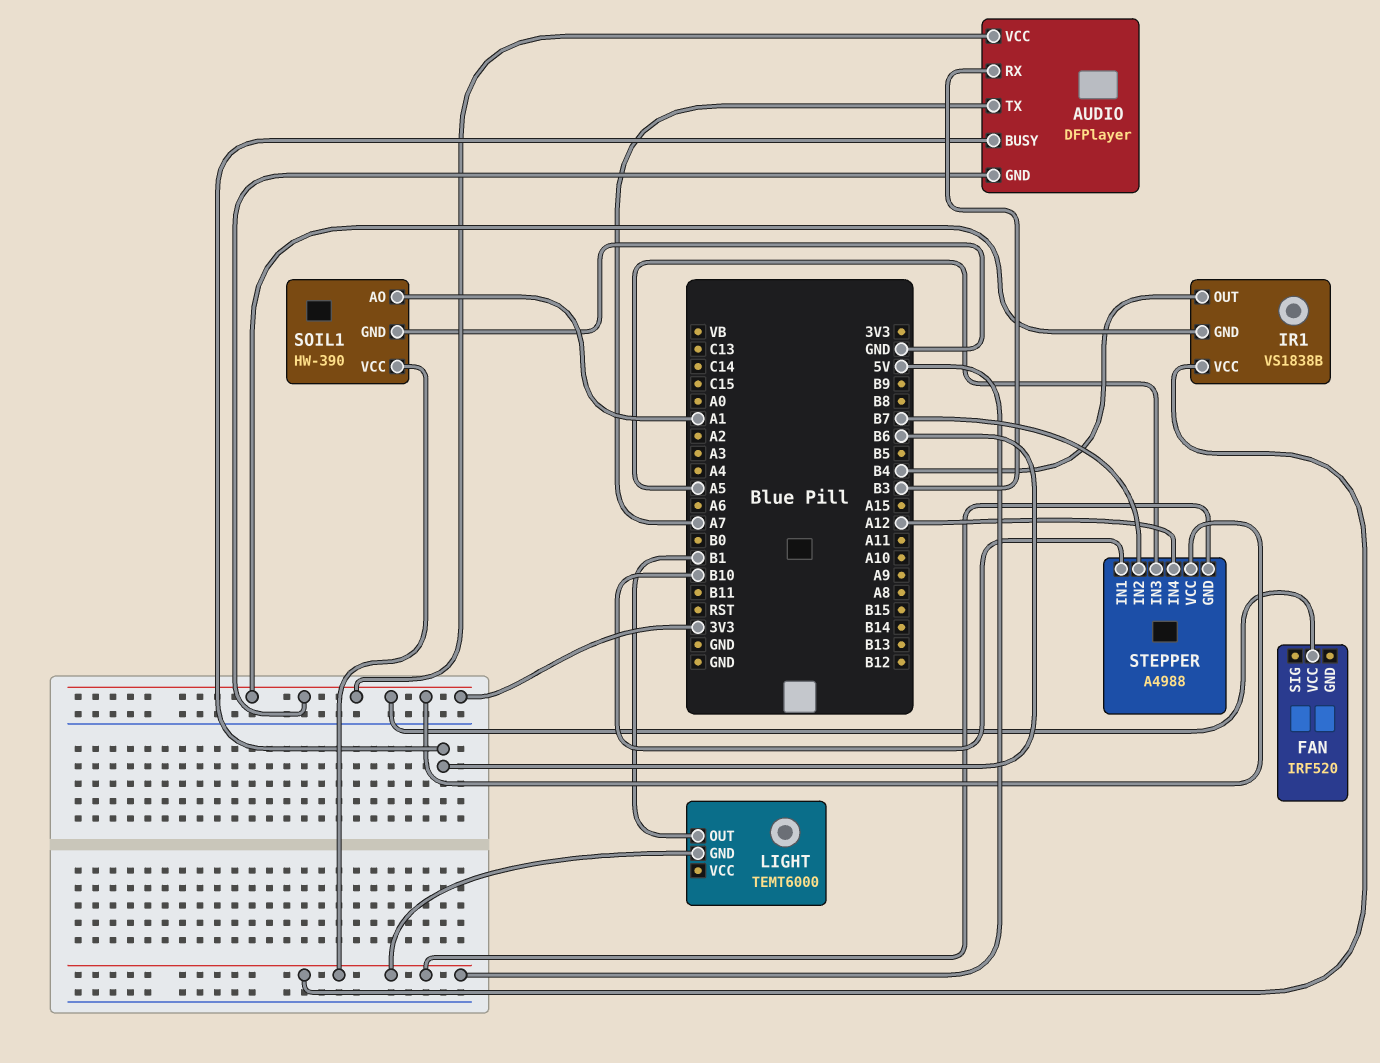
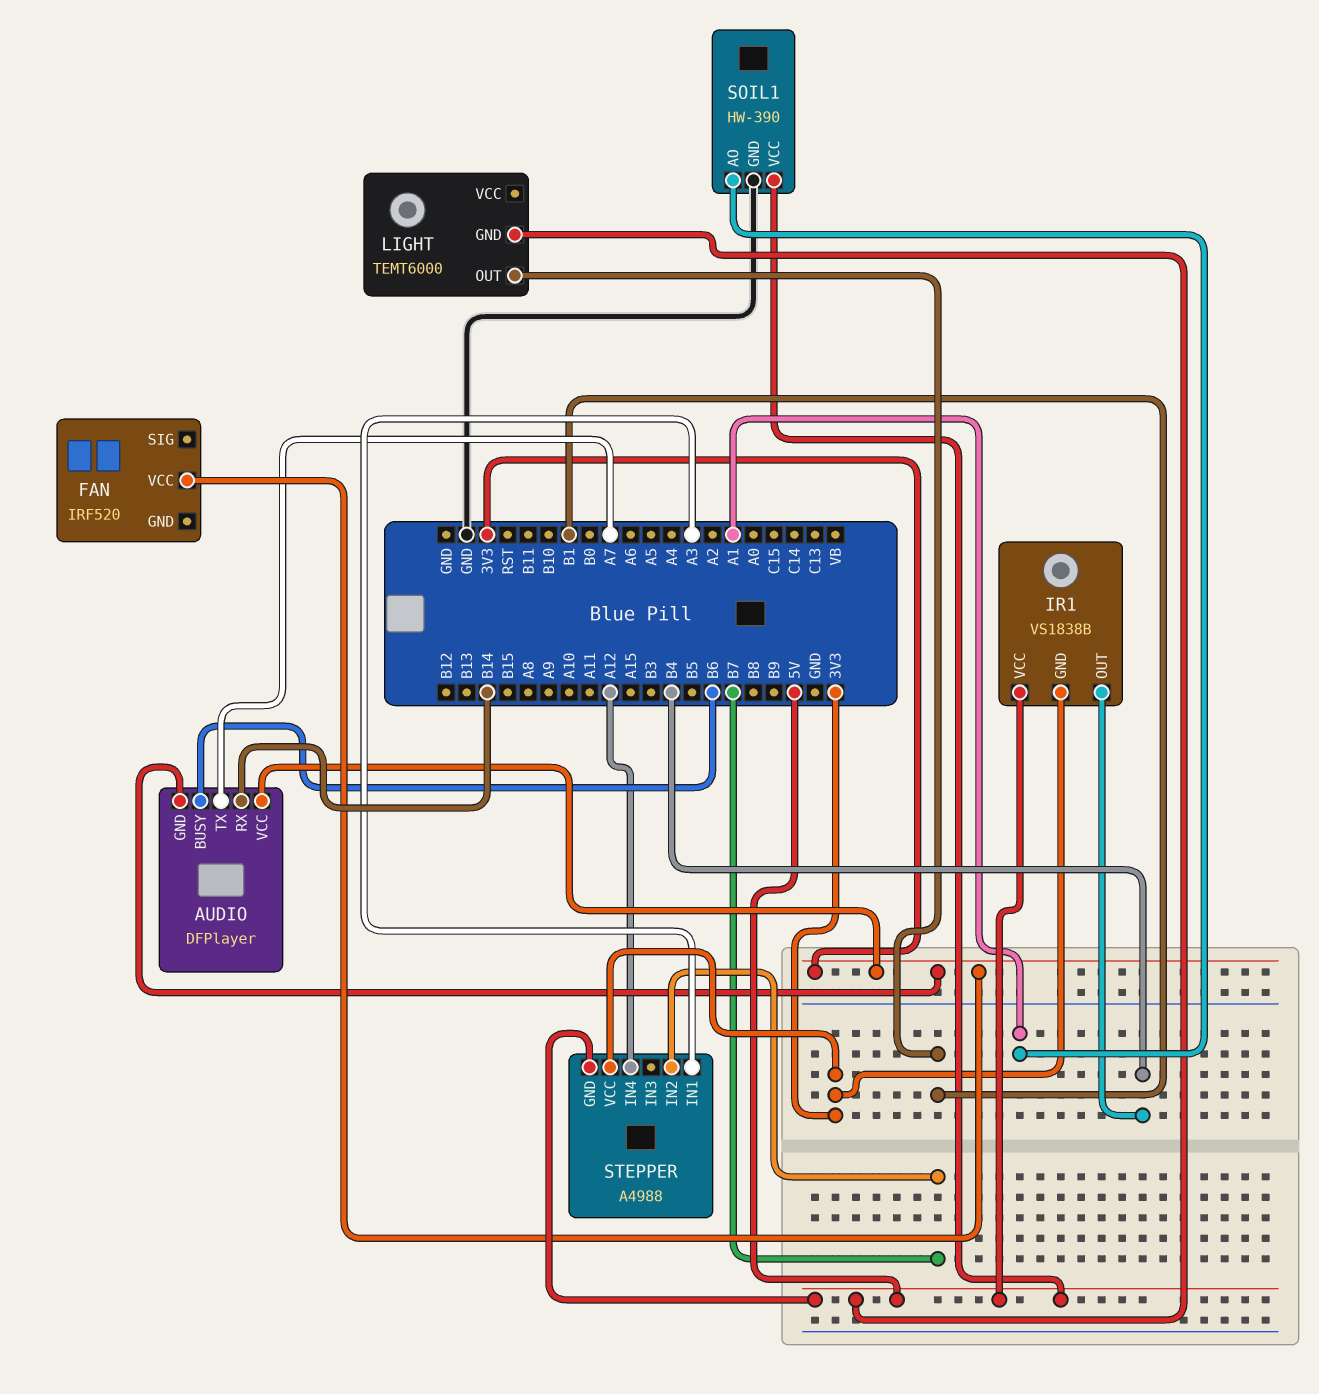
AUDIO pin RX: B3 -> B14
STEPPER pin IN1: B10 -> A3
STEPPER pin IN3: A5 -> none

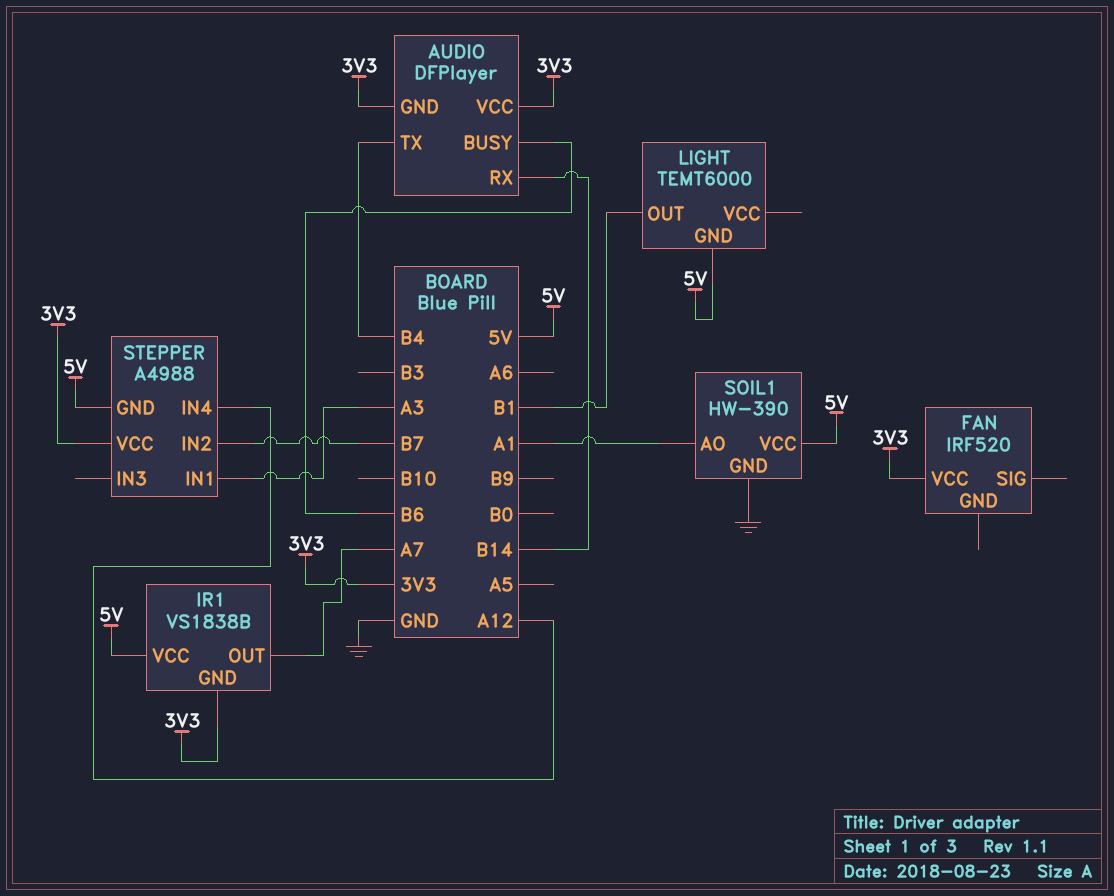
AUDIO pin TX: A7 -> B4
IR1 pin OUT: B4 -> A7

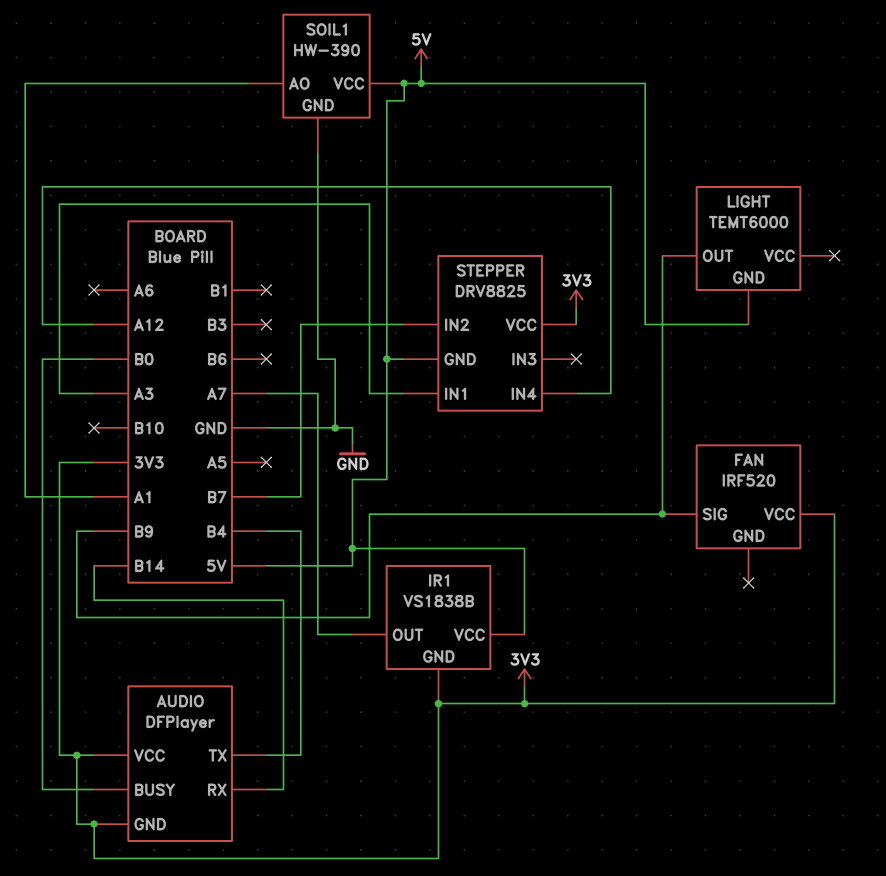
AUDIO pin BUSY: B6 -> B0
FAN pin SIG: none -> B9
LIGHT pin OUT: B1 -> B9
STEPPER: A4988 -> DRV8825

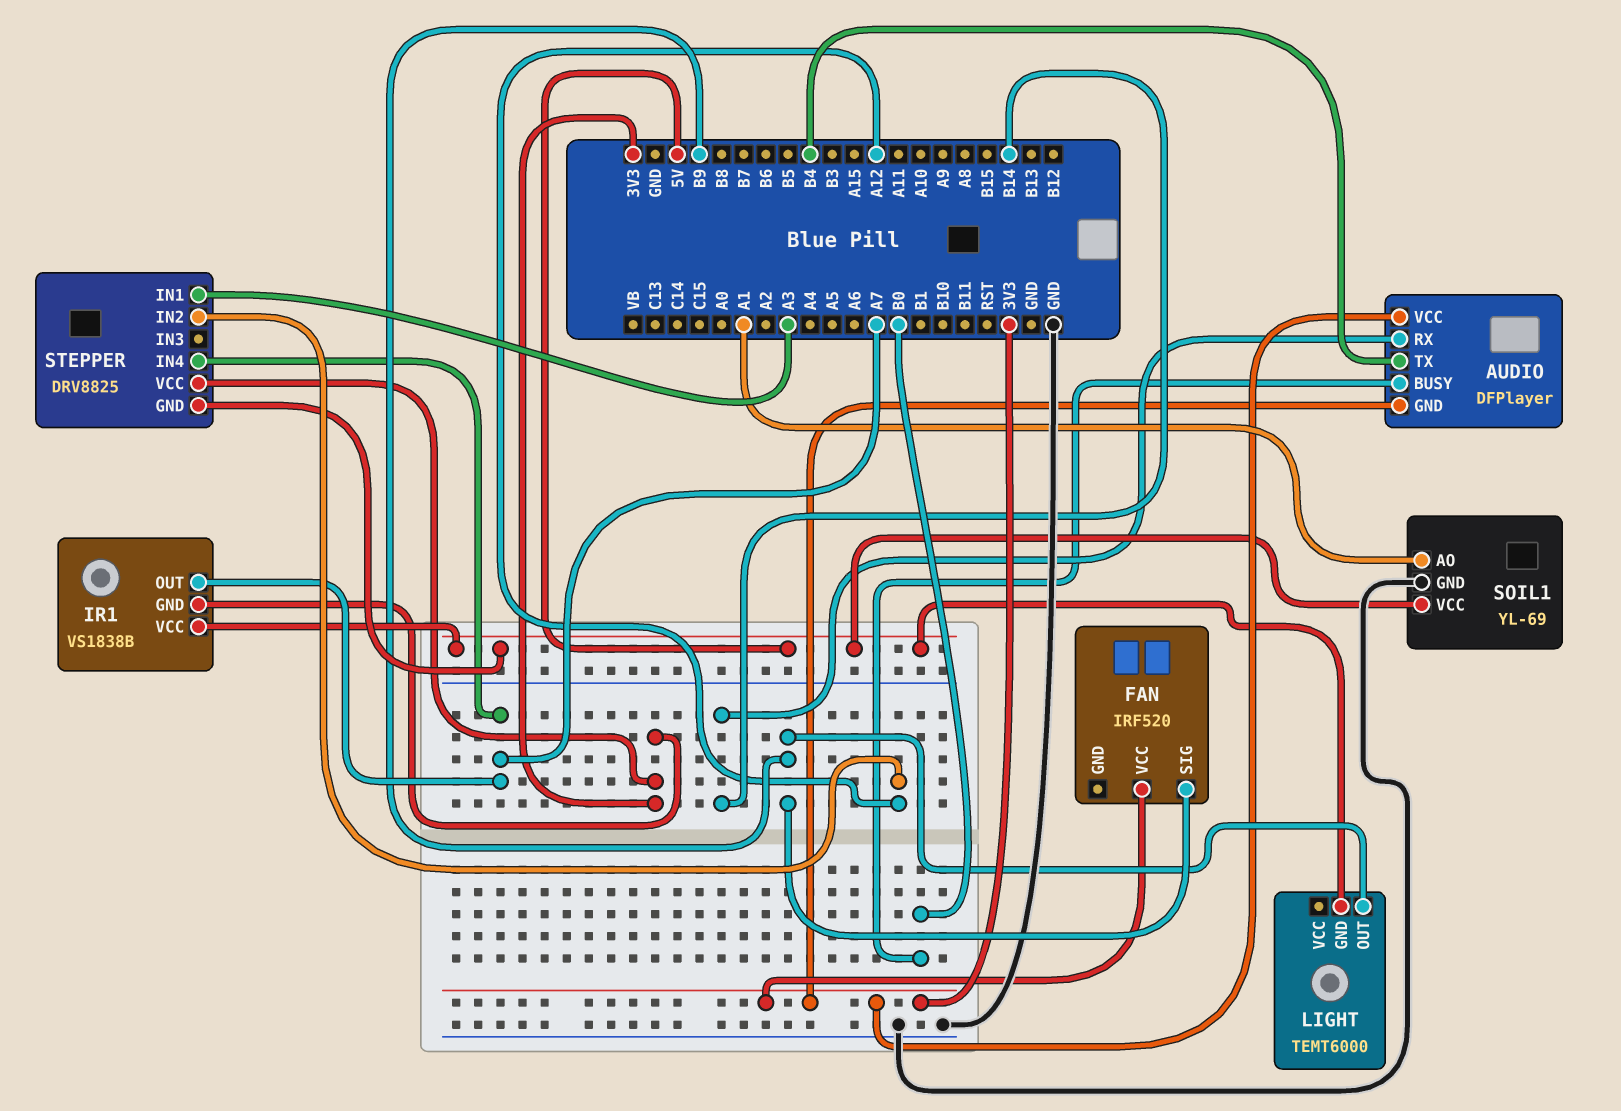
SOIL1: HW-390 -> YL-69
STEPPER pin IN2: B7 -> A12
STEPPER pin IN4: A12 -> A7

